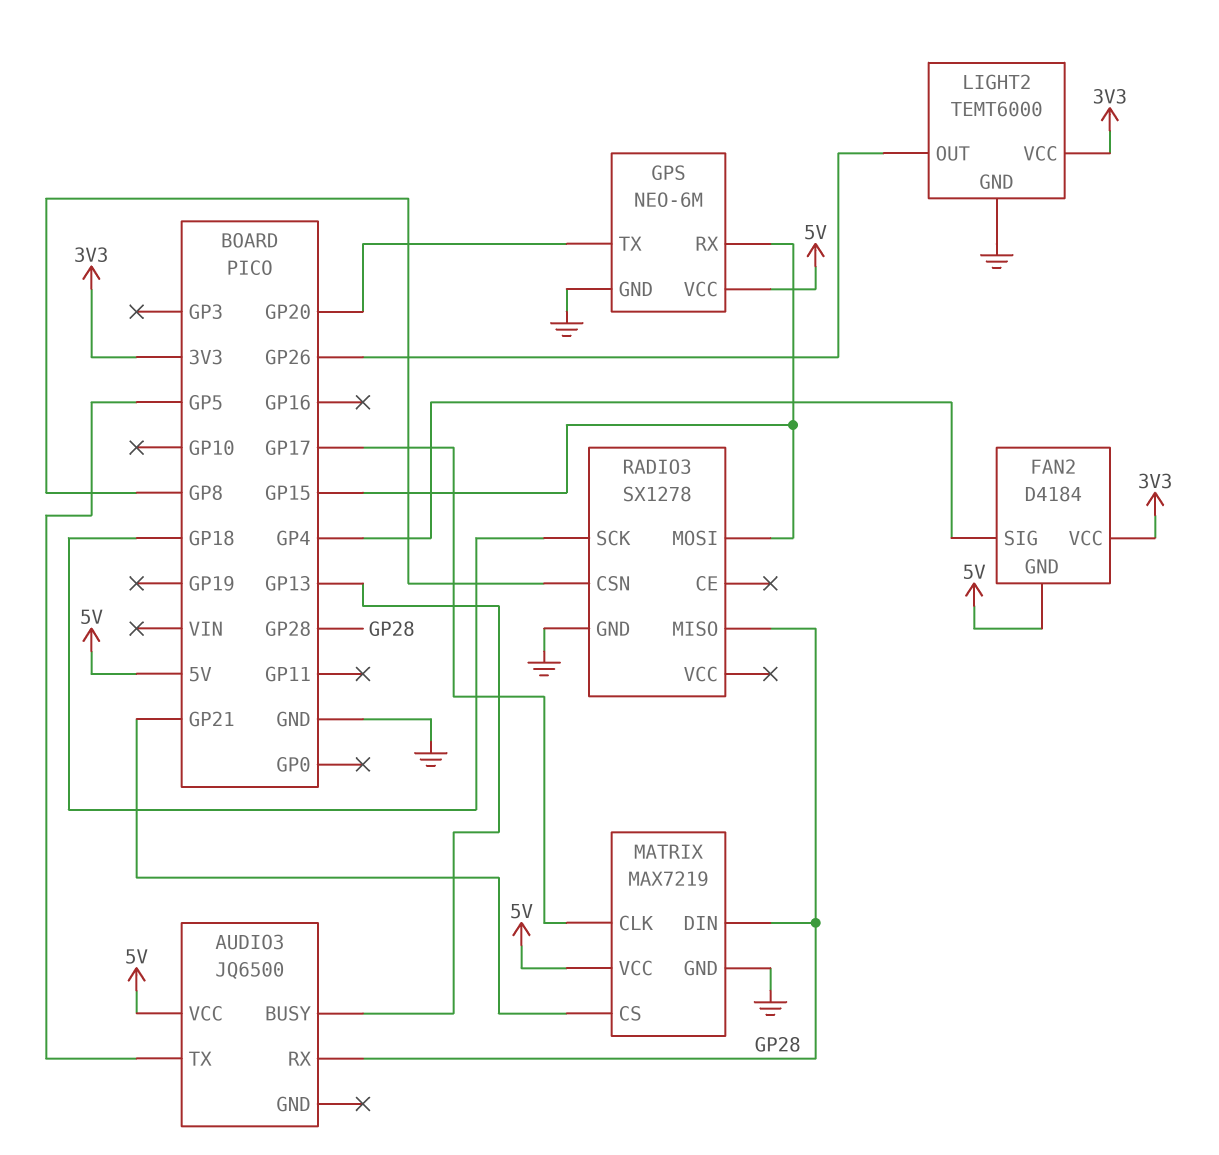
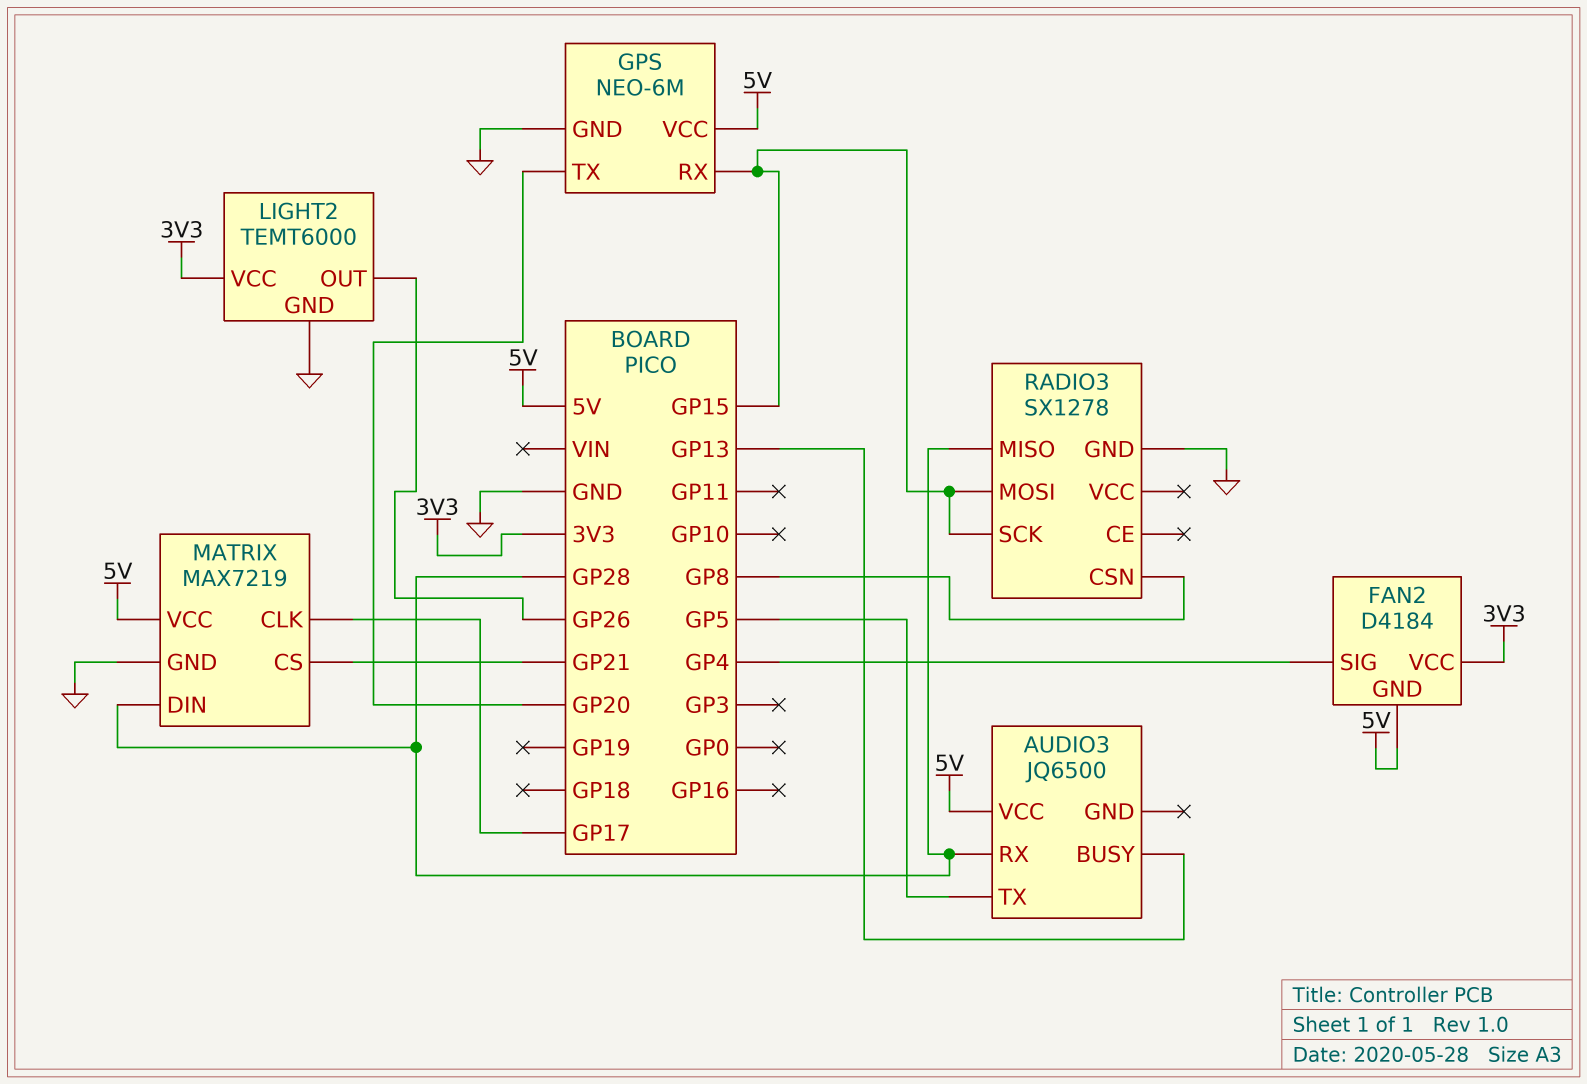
RADIO3 pin SCK: GP18 -> GP15

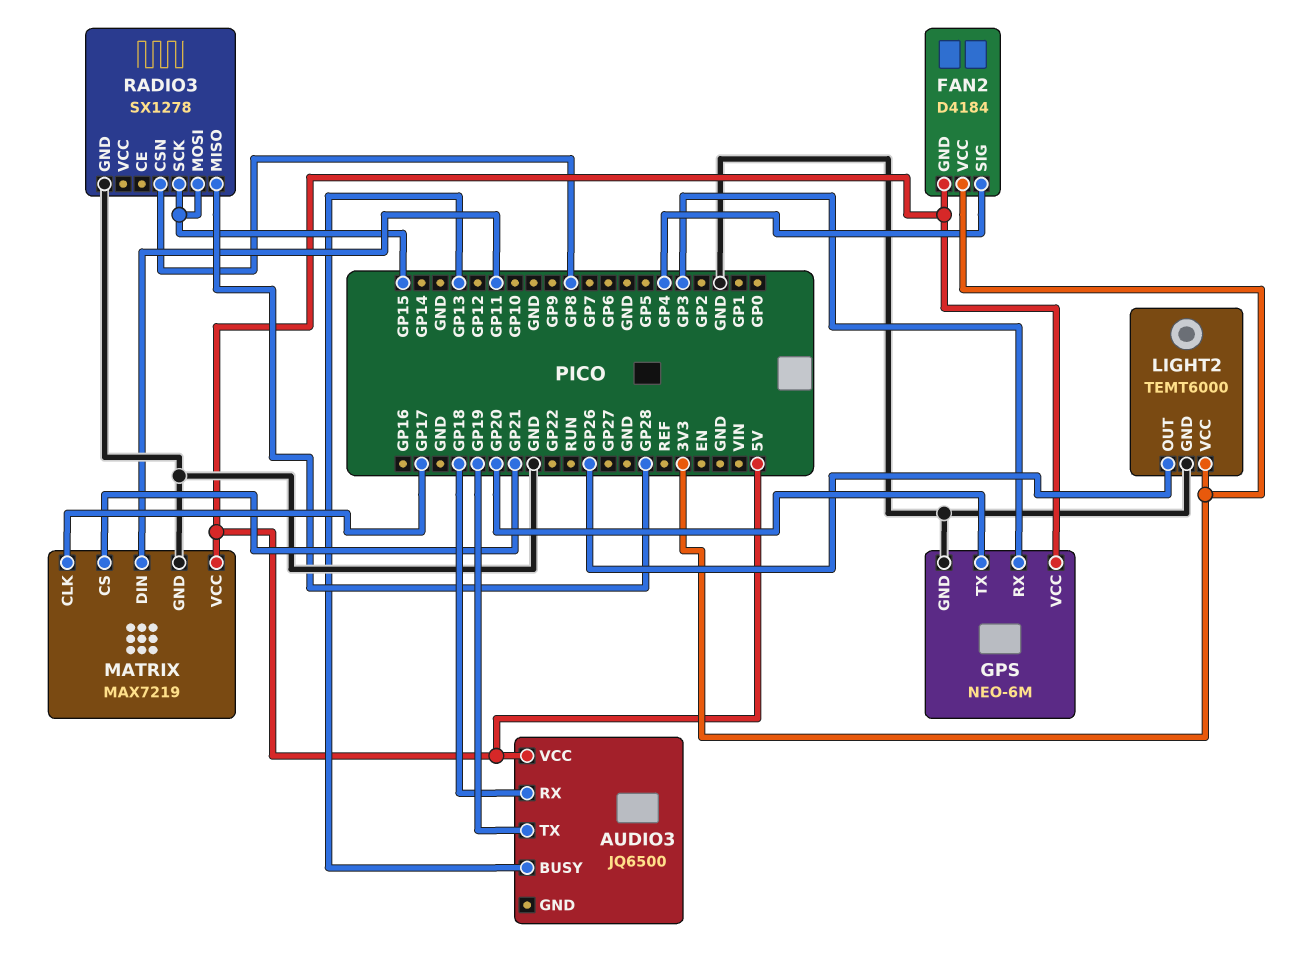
AUDIO3 pin RX: GP28 -> GP18
AUDIO3 pin TX: GP5 -> GP19
GPS pin RX: GP15 -> GP3
MATRIX pin DIN: GP28 -> GP11

